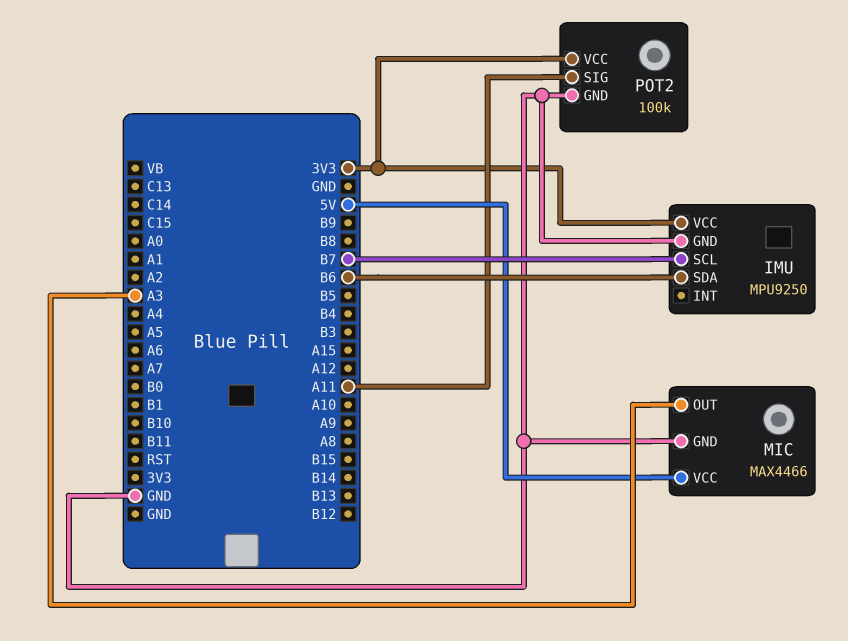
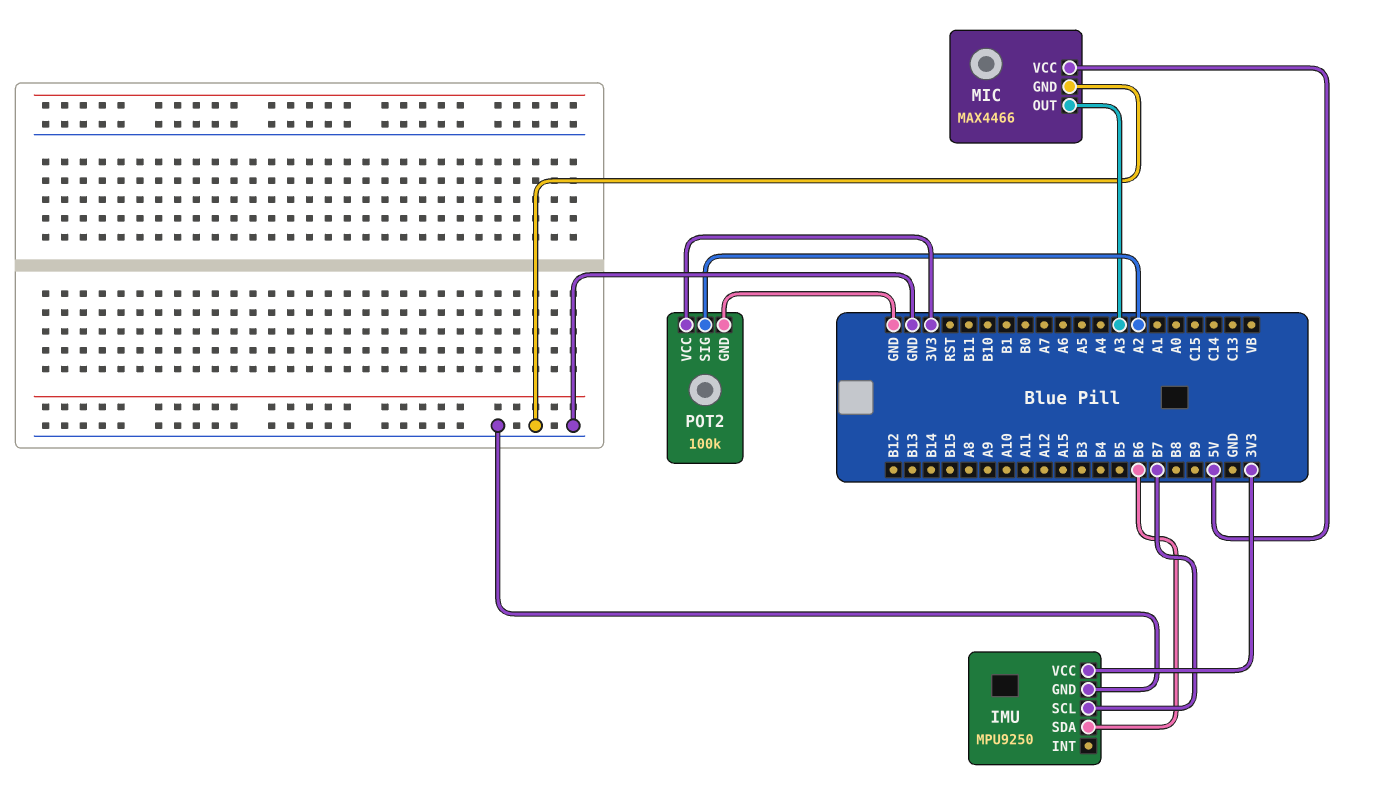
POT2 pin SIG: A11 -> A2

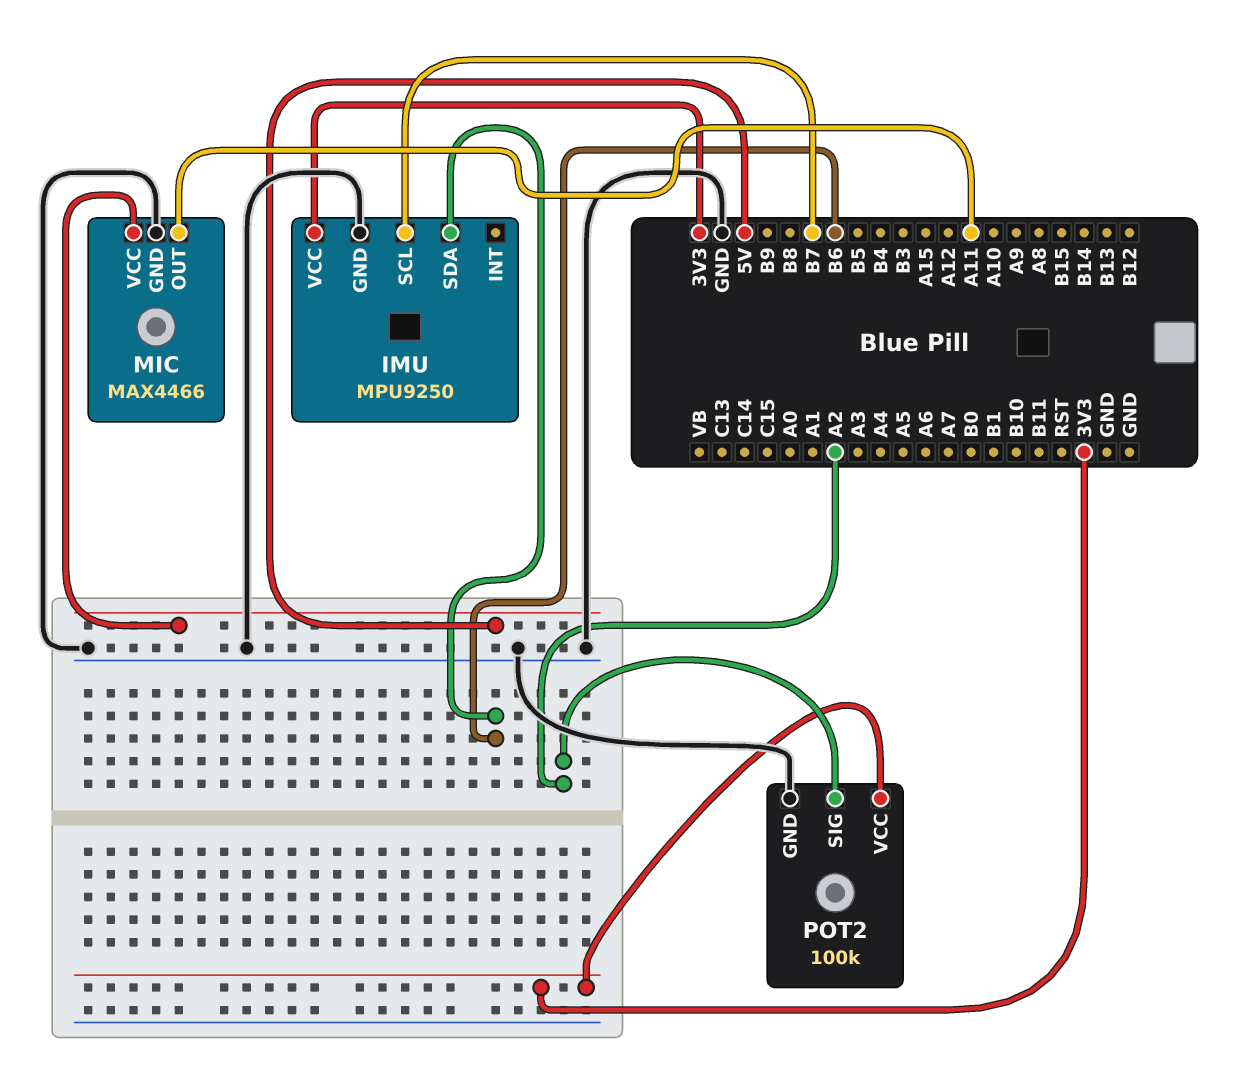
MIC pin OUT: A3 -> A11

